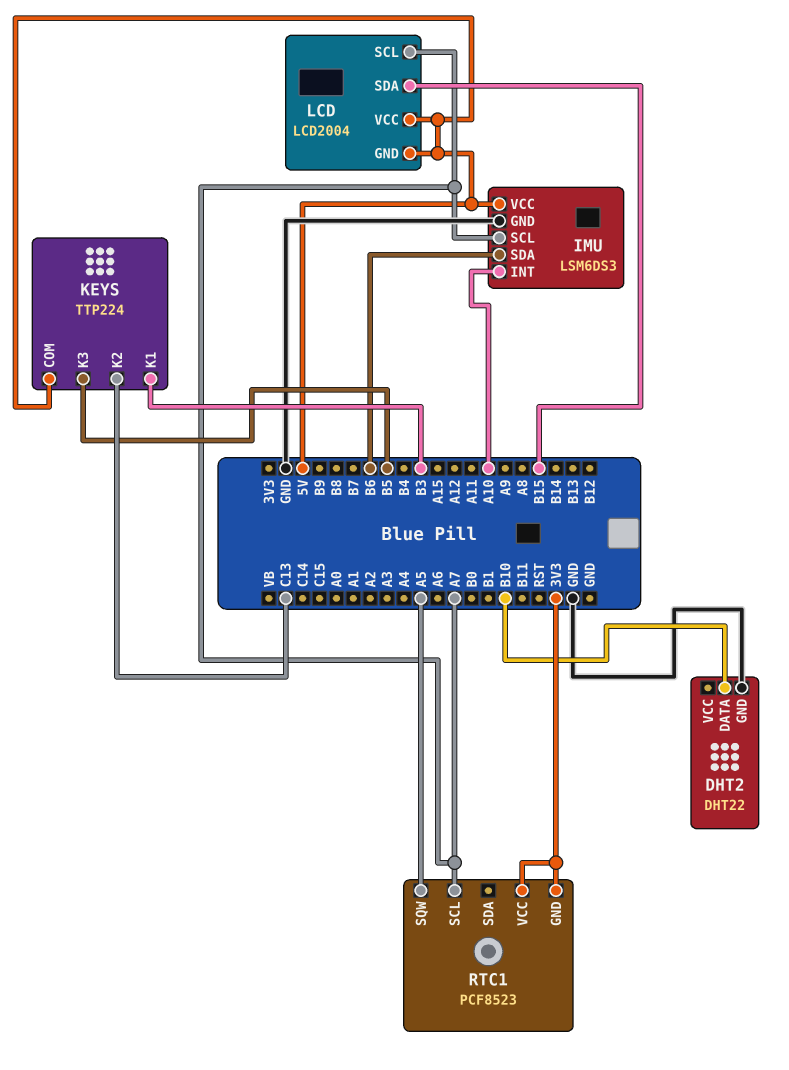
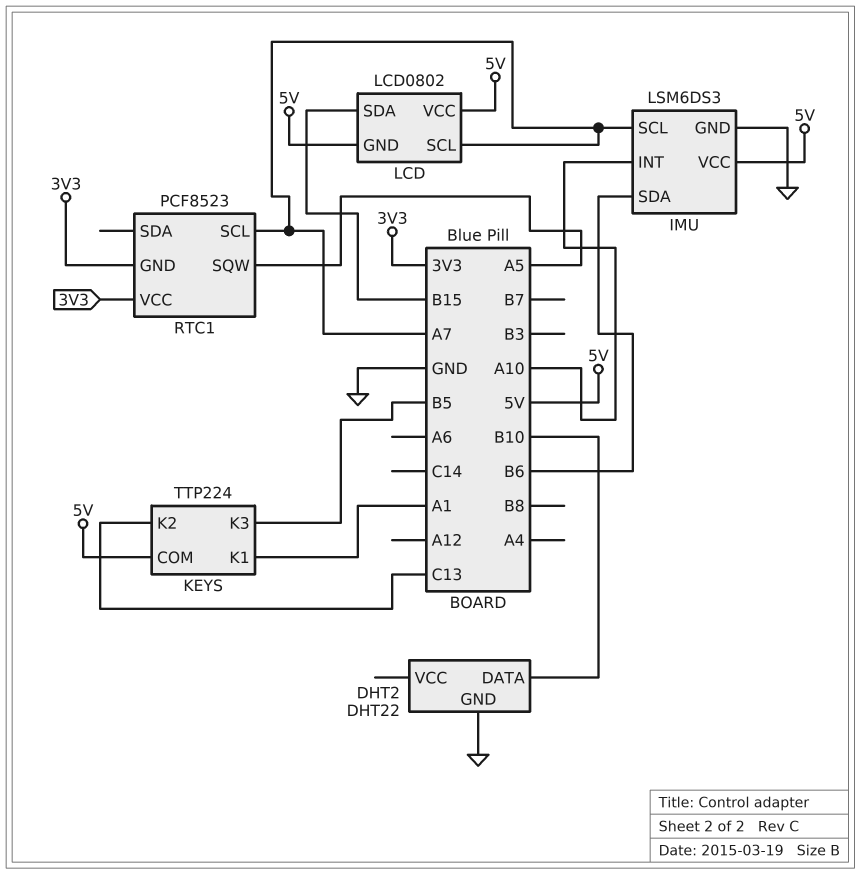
KEYS pin K1: B3 -> A1
LCD: LCD2004 -> LCD0802

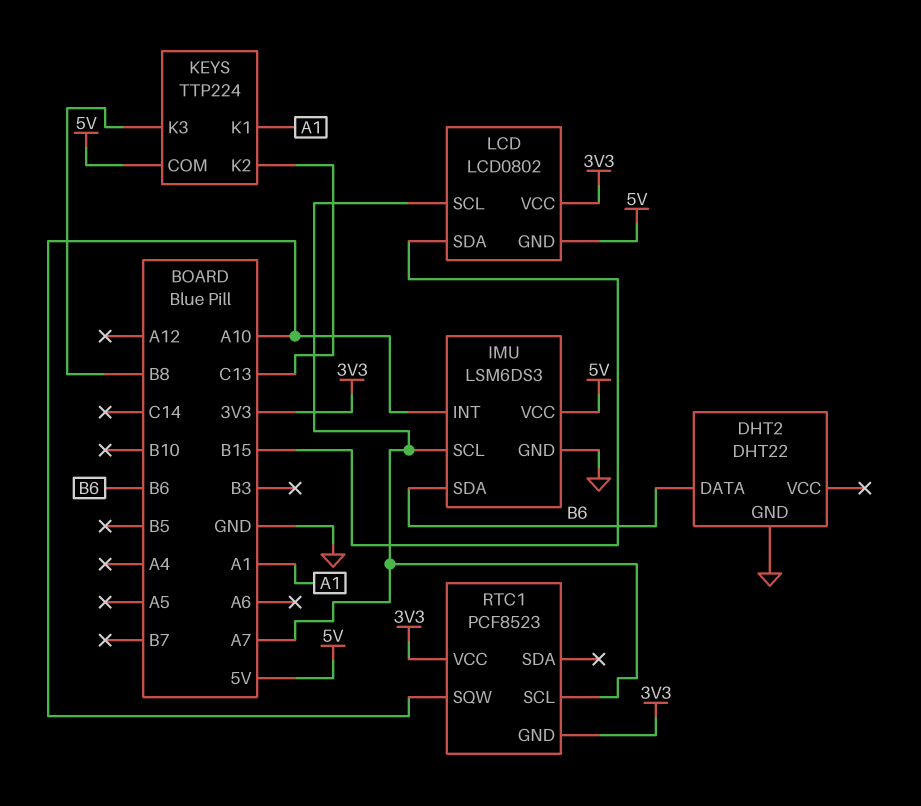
DHT2 pin DATA: B10 -> B6
KEYS pin K3: B5 -> B8
LCD pin VCC: 5V -> 3V3
RTC1 pin SQW: A5 -> A10

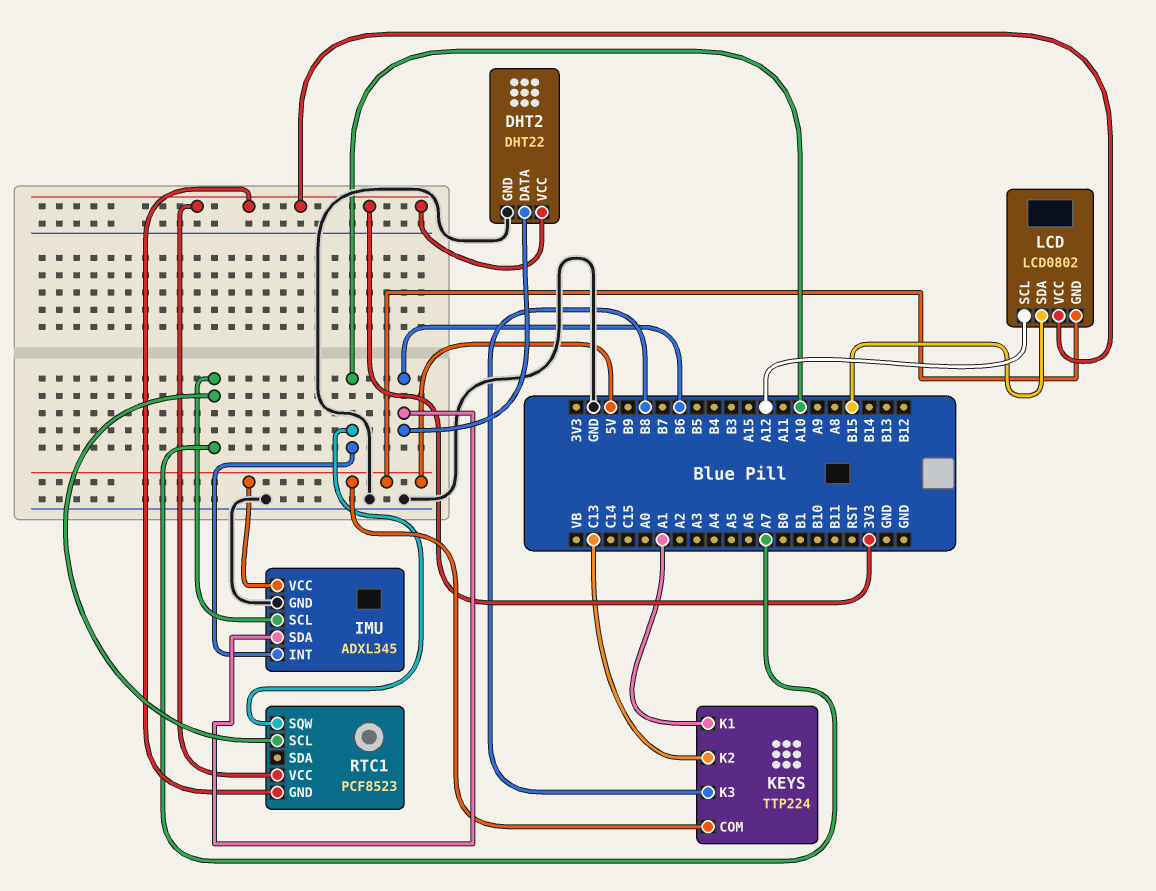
DHT2 pin VCC: none -> 3V3
IMU: LSM6DS3 -> ADXL345
LCD pin SCL: A7 -> A12

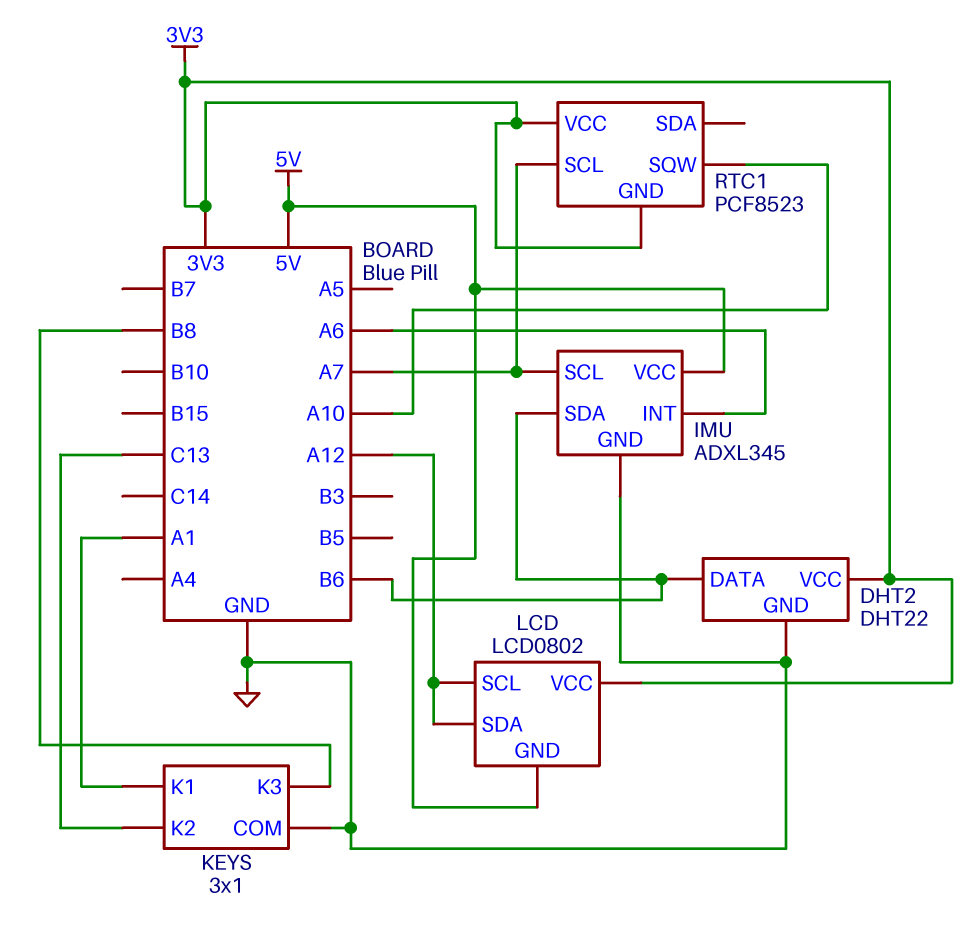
IMU pin INT: A10 -> A6
KEYS: TTP224 -> 3x1
KEYS pin COM: 5V -> GND
LCD pin SDA: B15 -> A12

